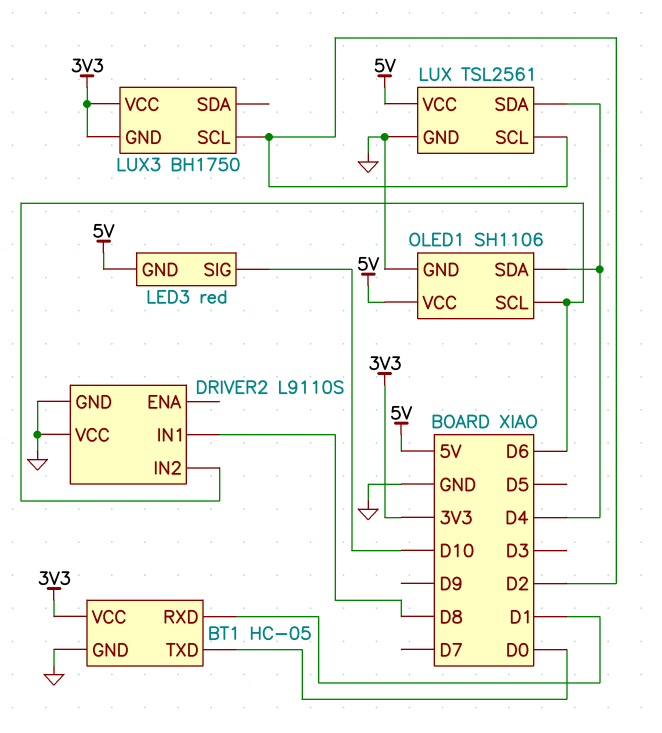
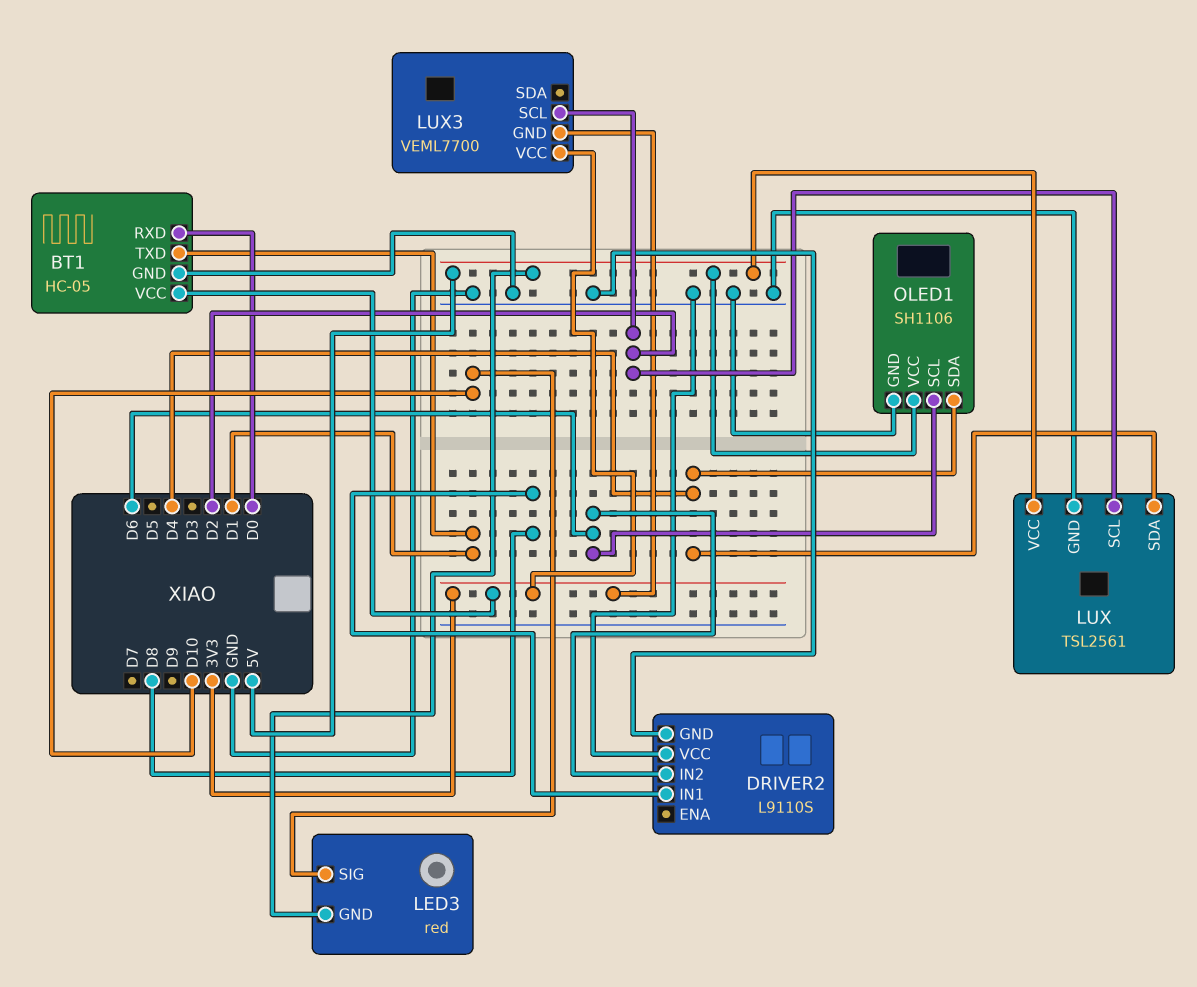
BT1 pin RXD: D1 -> D0
BT1 pin TXD: D0 -> D1
LUX3: BH1750 -> VEML7700

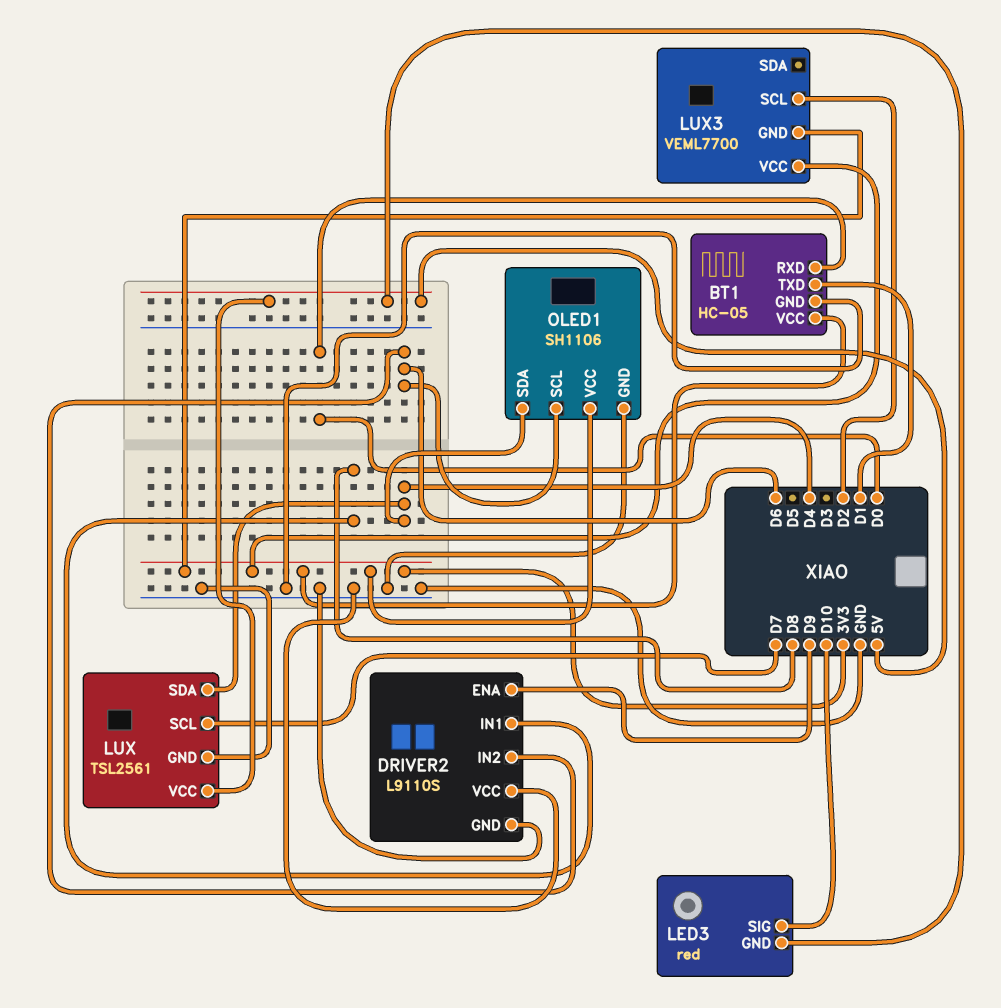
DRIVER2 pin ENA: none -> D9
LUX pin SCL: D2 -> D7
OLED1 pin VCC: 5V -> 3V3

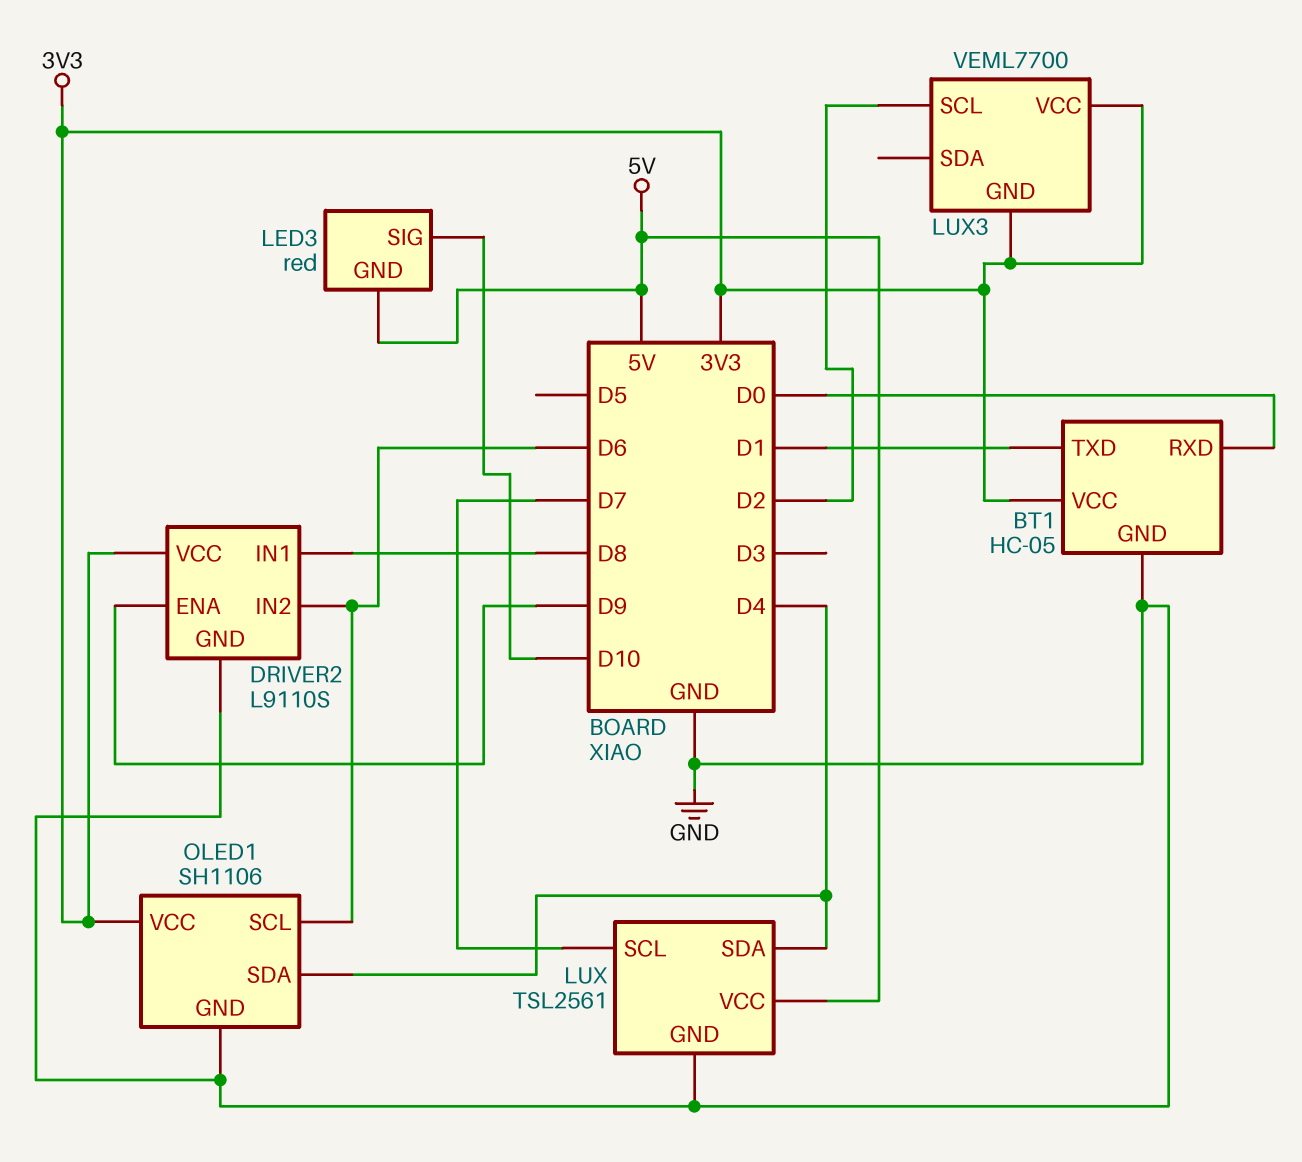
DRIVER2 pin VCC: GND -> 3V3

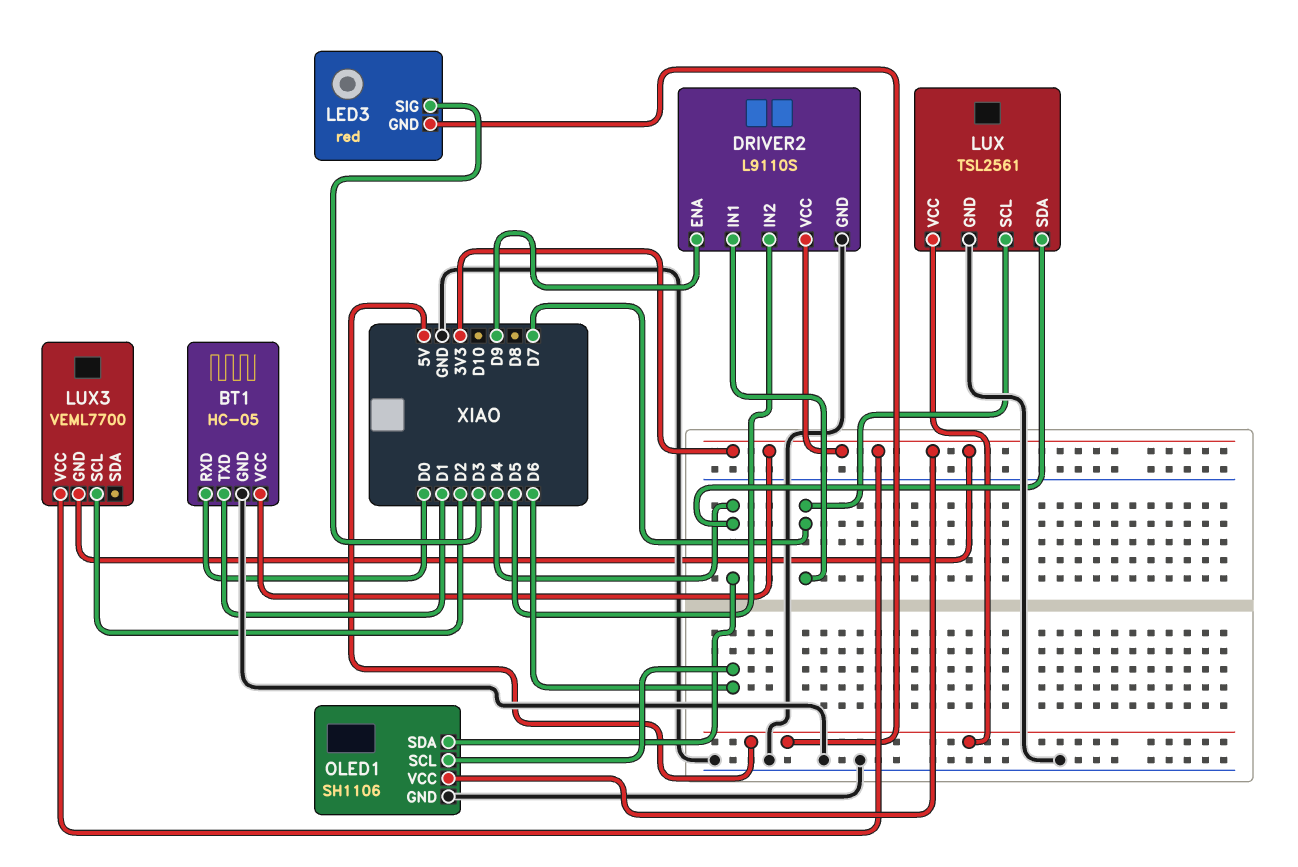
DRIVER2 pin IN1: D8 -> D7
DRIVER2 pin IN2: D6 -> D5
LED3 pin SIG: D10 -> D3

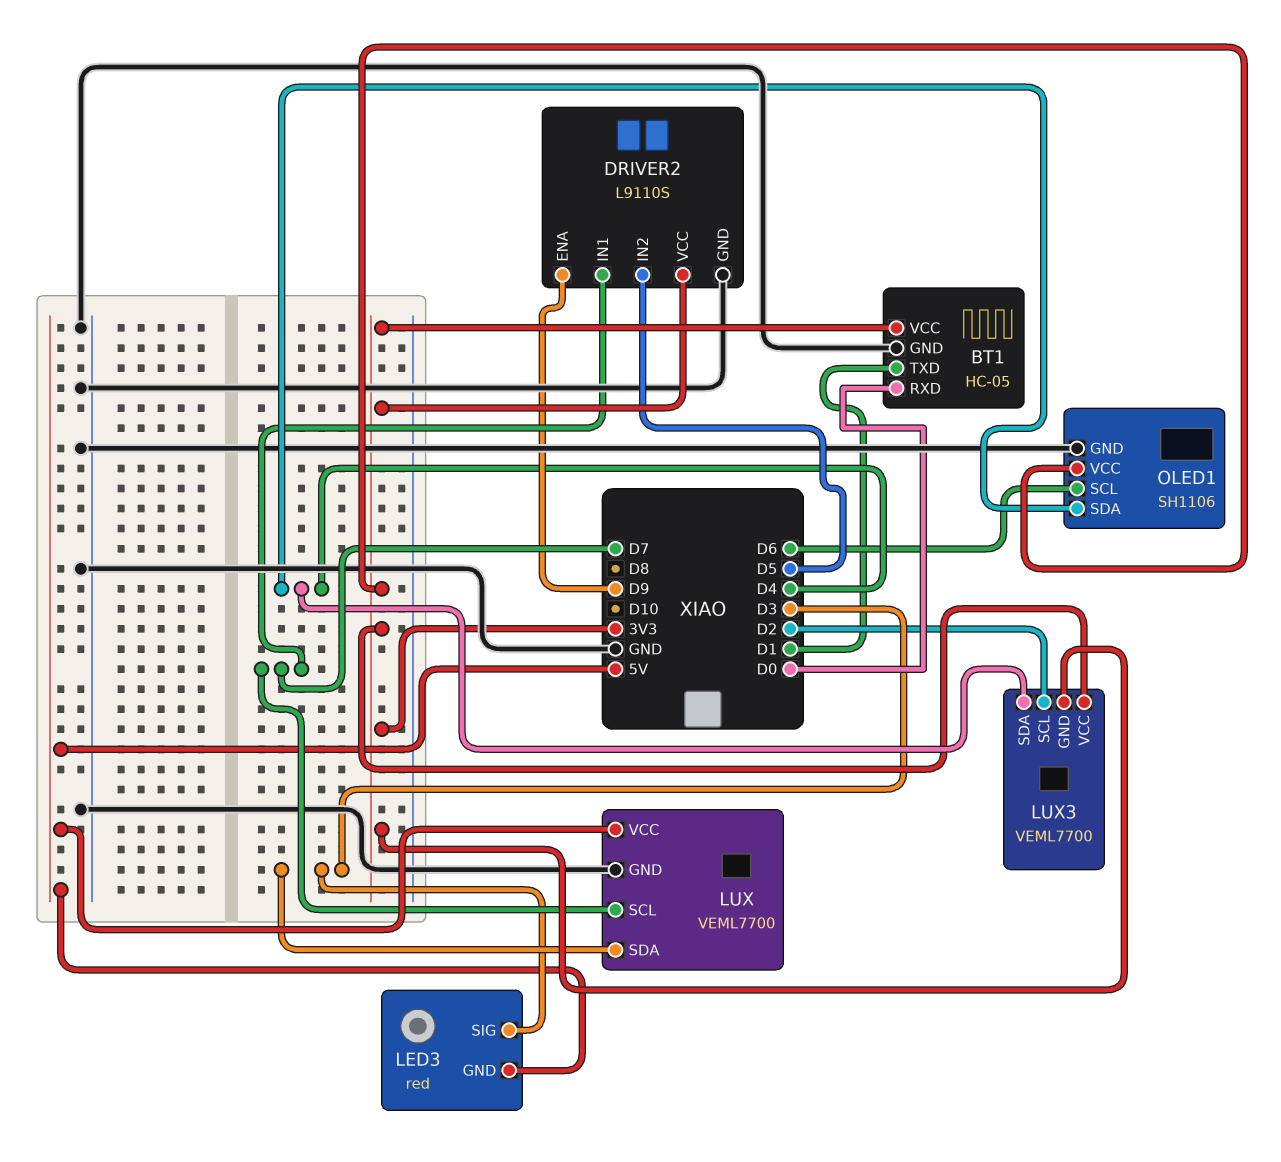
LUX: TSL2561 -> VEML7700
LUX pin SDA: D4 -> D3
LUX3 pin SDA: none -> D4

